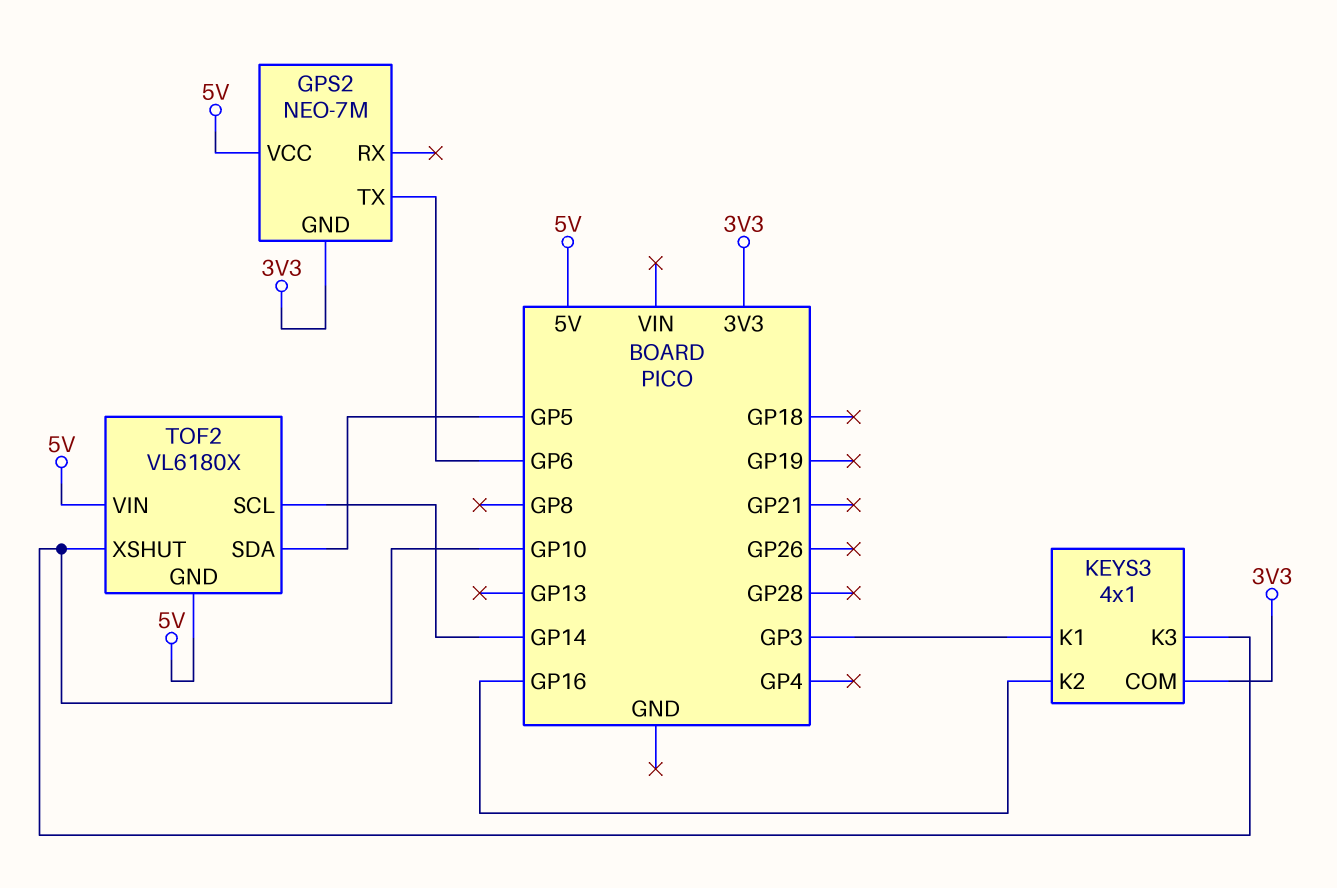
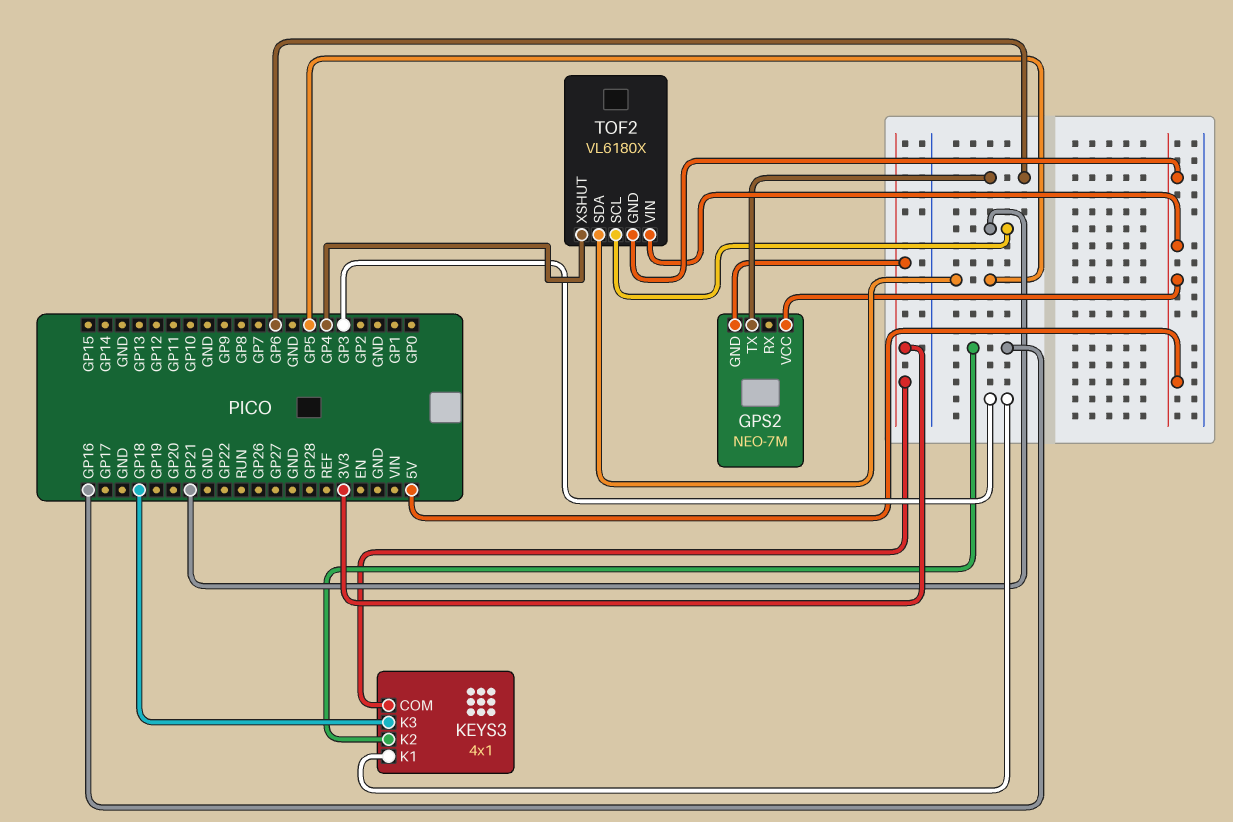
KEYS3 pin K3: GP10 -> GP18
TOF2 pin SCL: GP14 -> GP21
TOF2 pin XSHUT: GP10 -> GP4

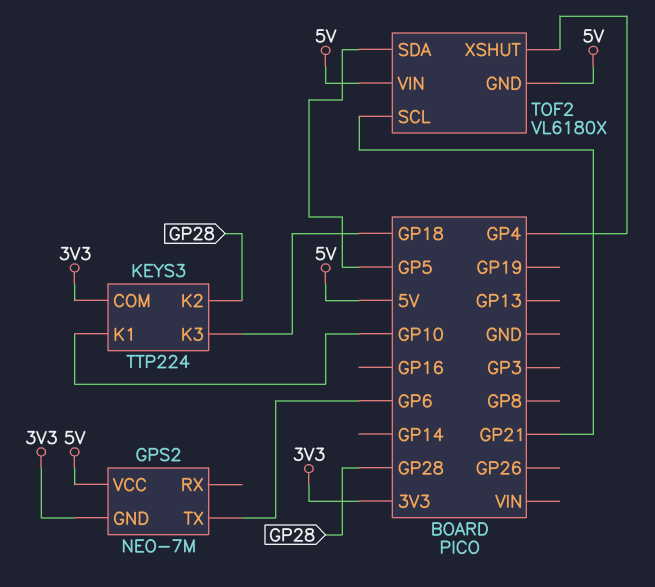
KEYS3: 4x1 -> TTP224
KEYS3 pin K1: GP3 -> GP10
KEYS3 pin K2: GP16 -> GP28

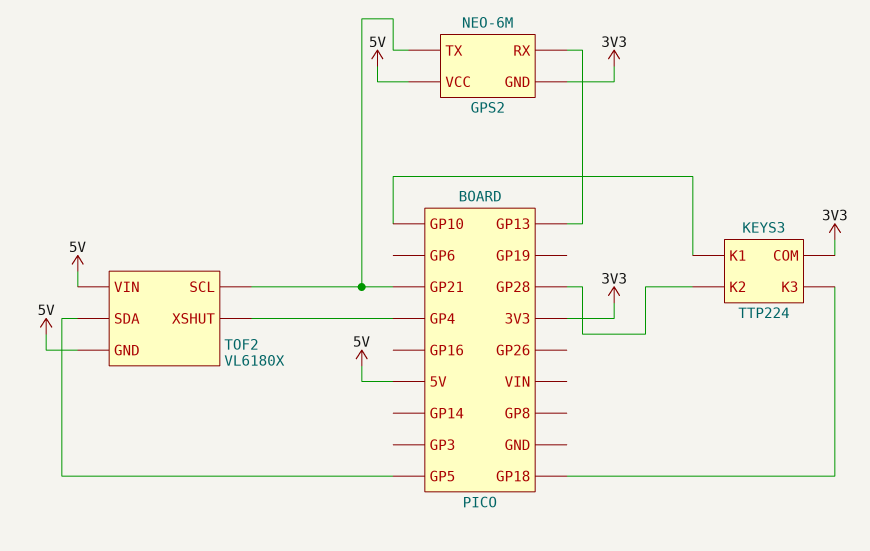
GPS2: NEO-7M -> NEO-6M
GPS2 pin RX: none -> GP13
GPS2 pin TX: GP6 -> GP21

